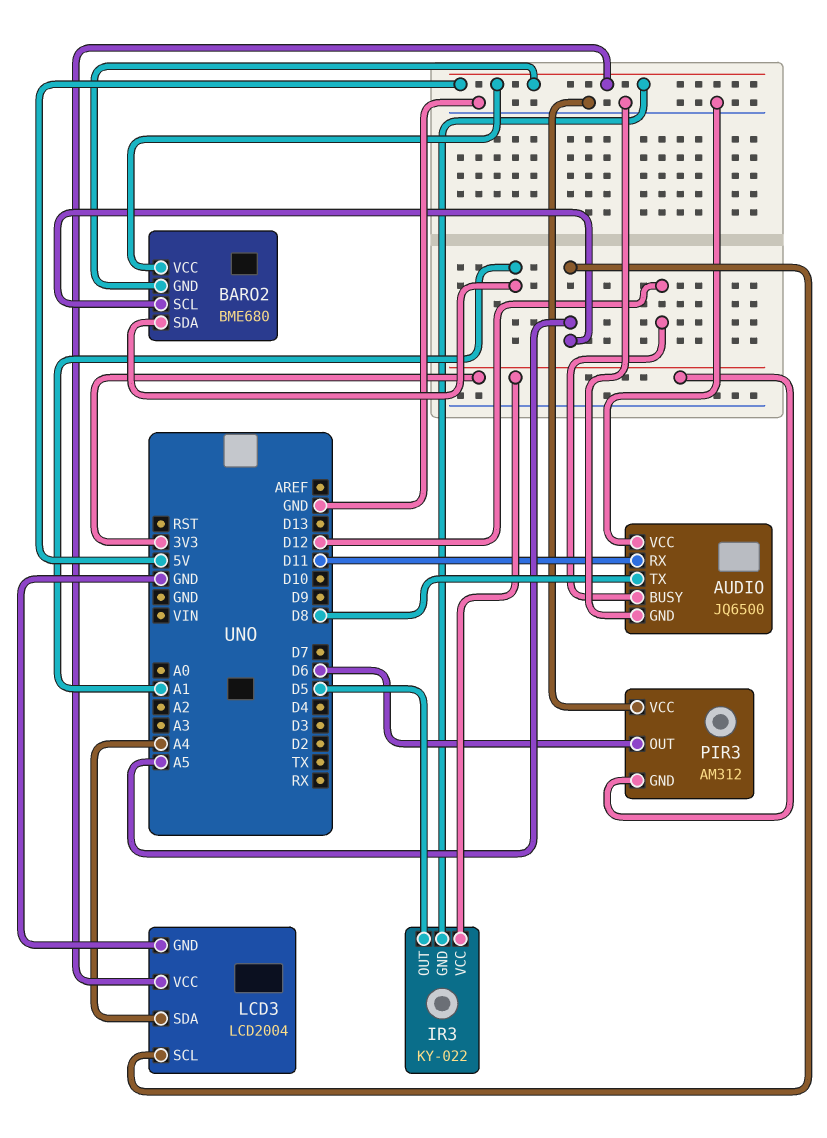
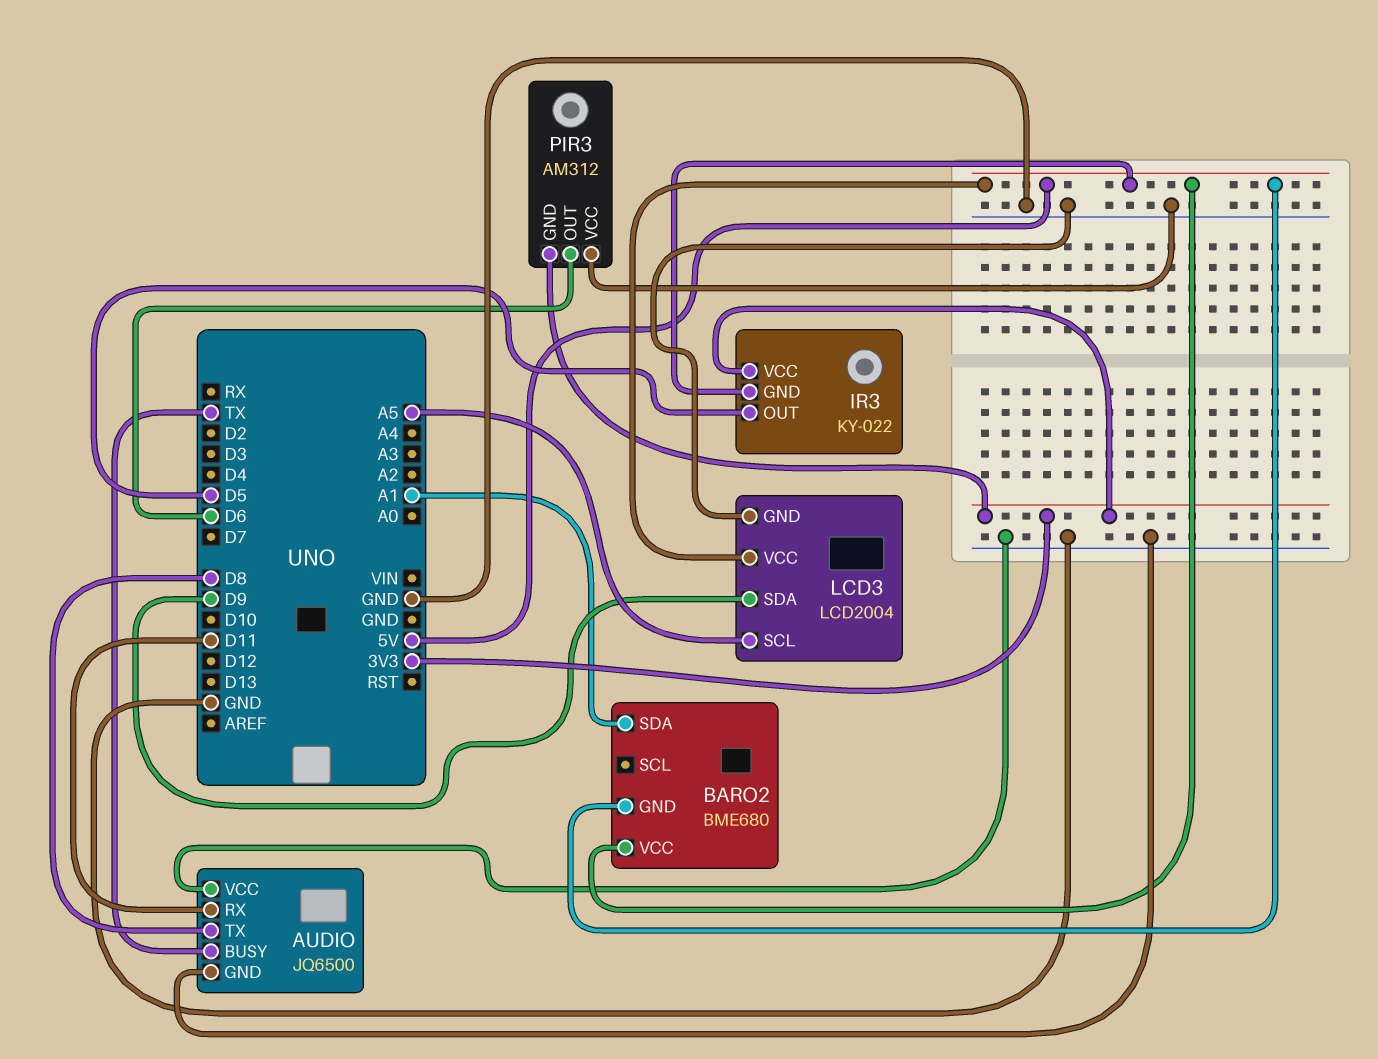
AUDIO pin BUSY: D12 -> TX
BARO2 pin SCL: A5 -> none
LCD3 pin SDA: A4 -> D9

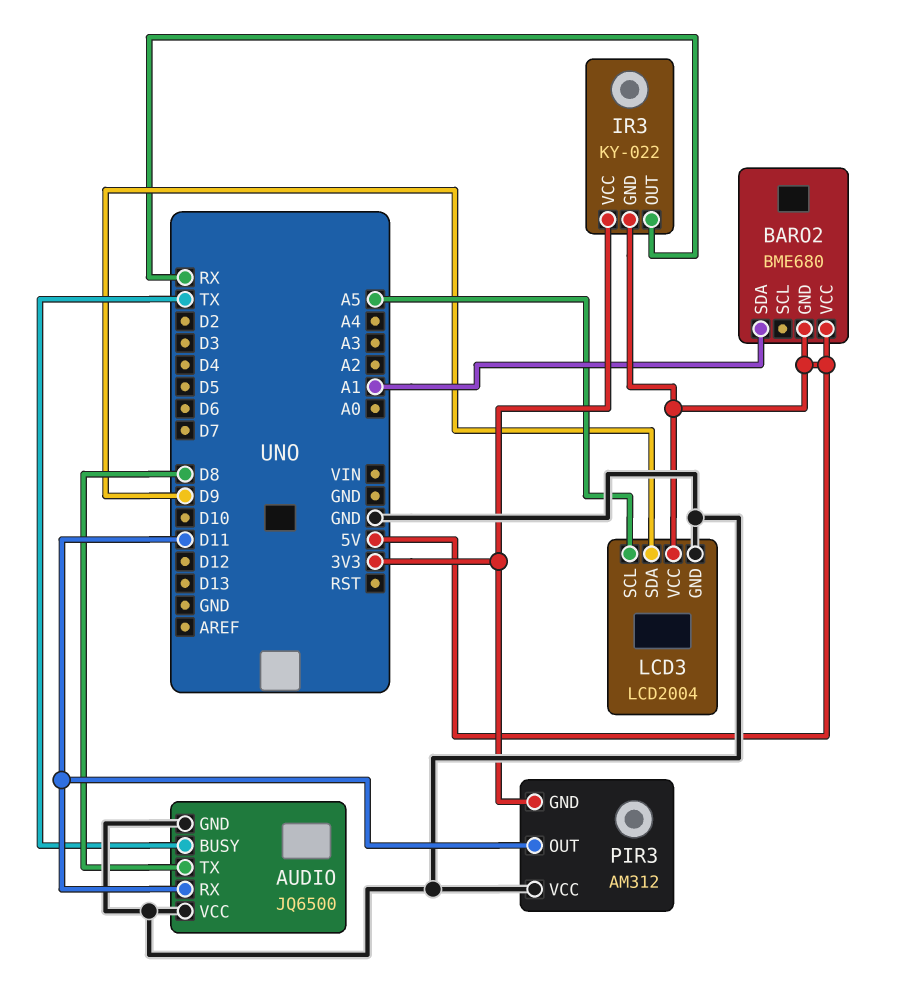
IR3 pin OUT: D5 -> RX
PIR3 pin OUT: D6 -> D11

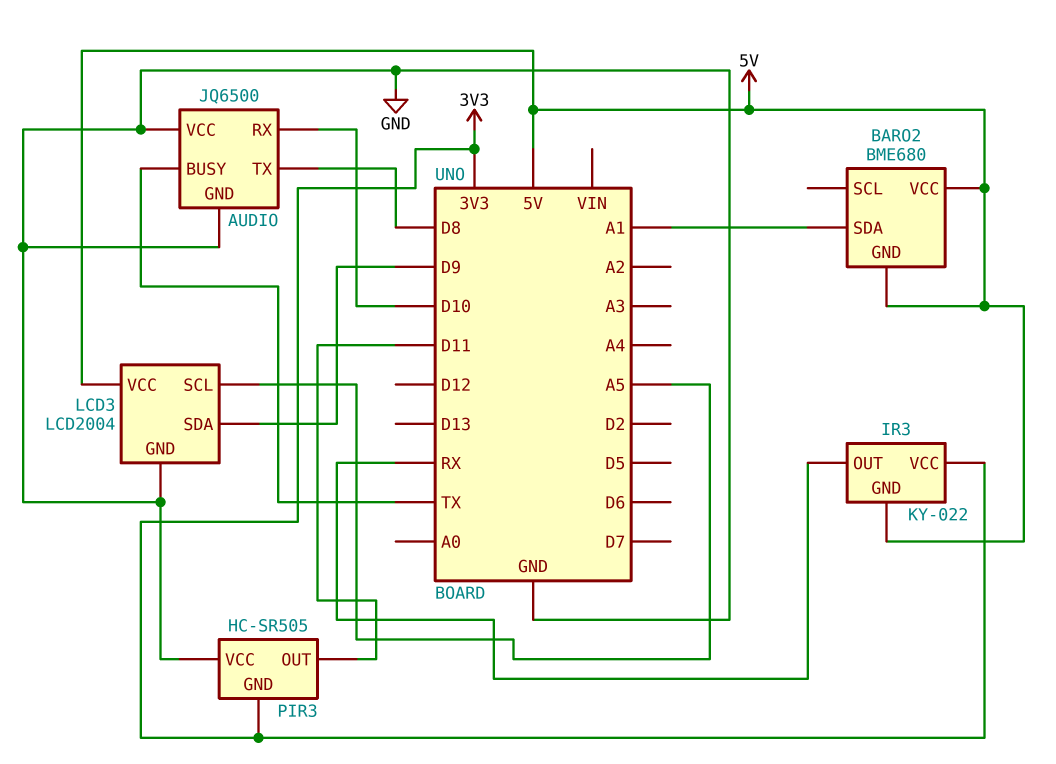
AUDIO pin RX: D11 -> D10
PIR3: AM312 -> HC-SR505

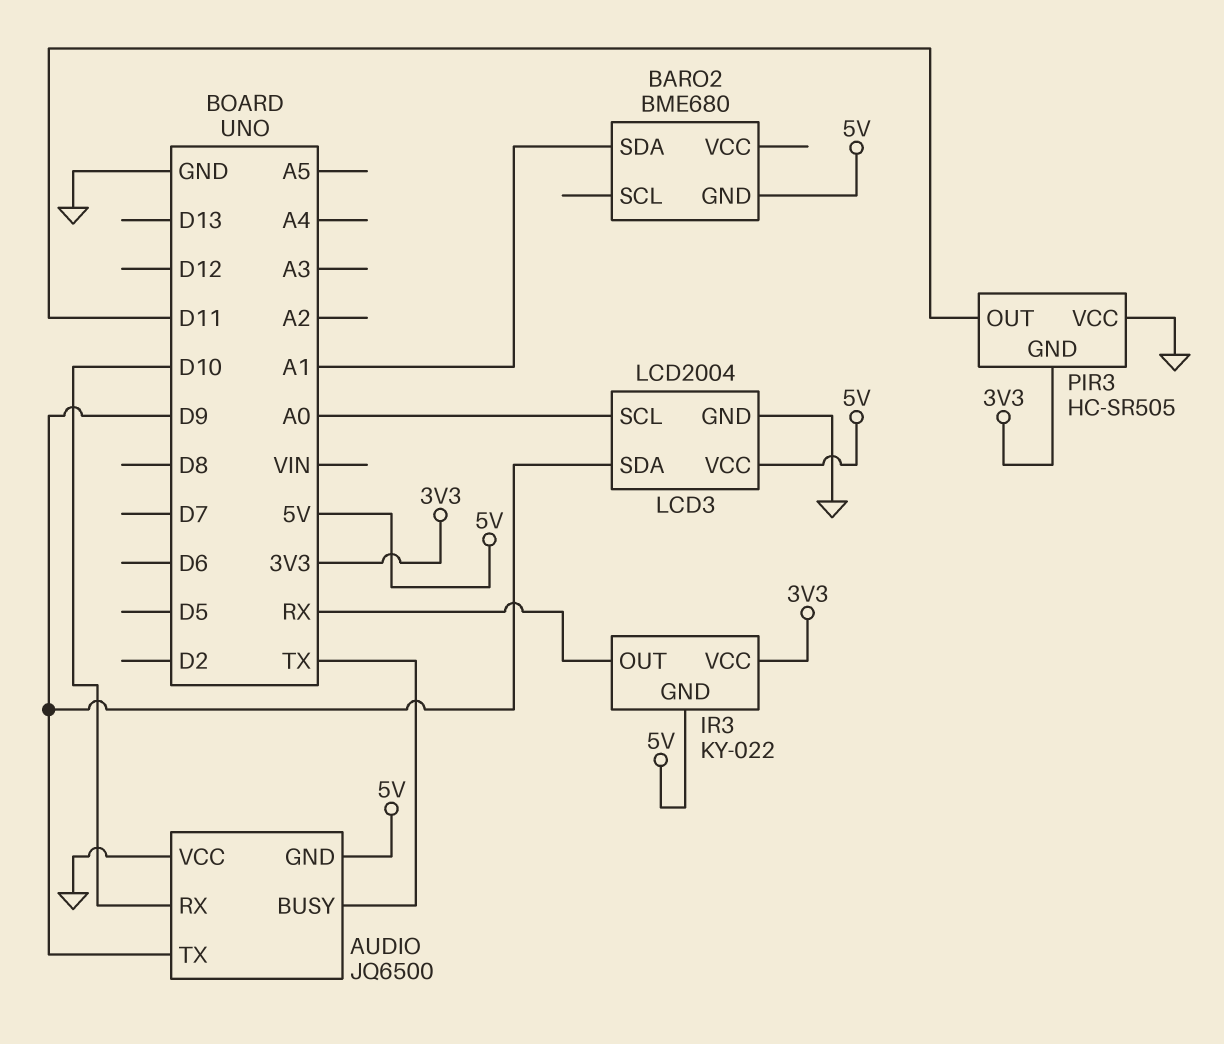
AUDIO pin GND: GND -> 5V
AUDIO pin TX: D8 -> D9
BARO2 pin VCC: 5V -> none
LCD3 pin SCL: A5 -> A0

